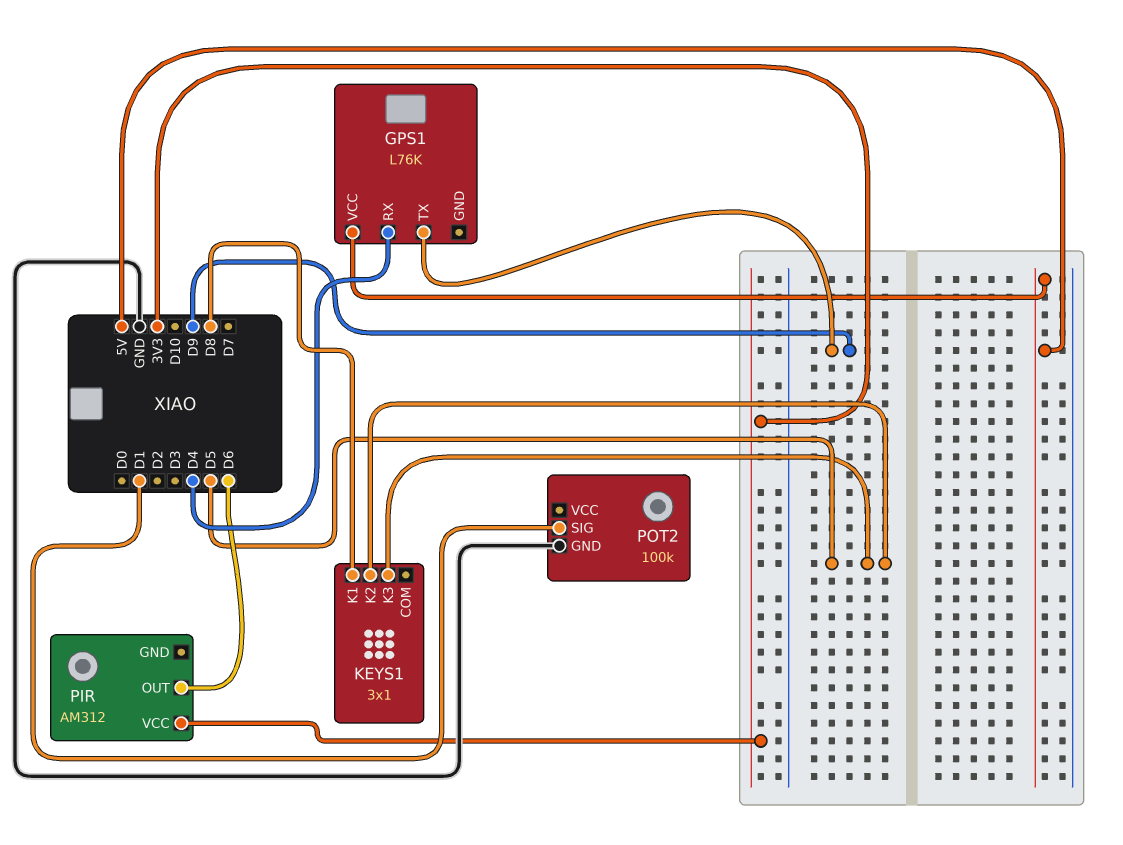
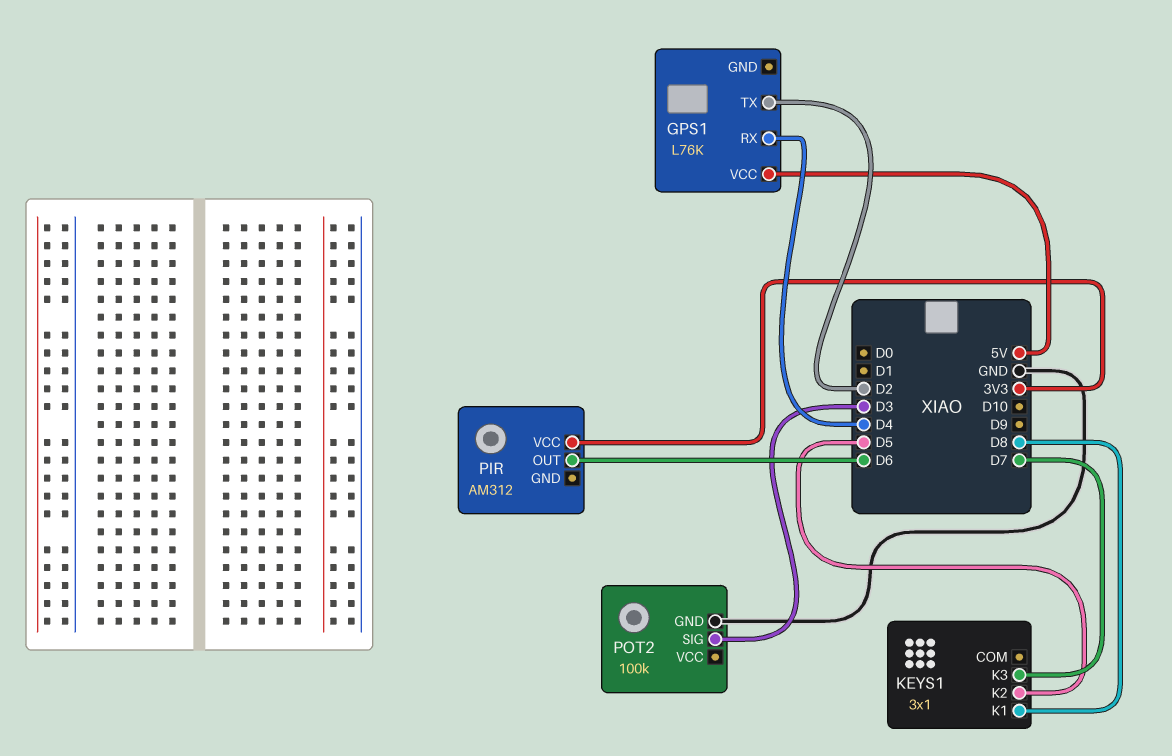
GPS1 pin TX: D9 -> D2
KEYS1 pin K3: D5 -> D7
POT2 pin SIG: D1 -> D3

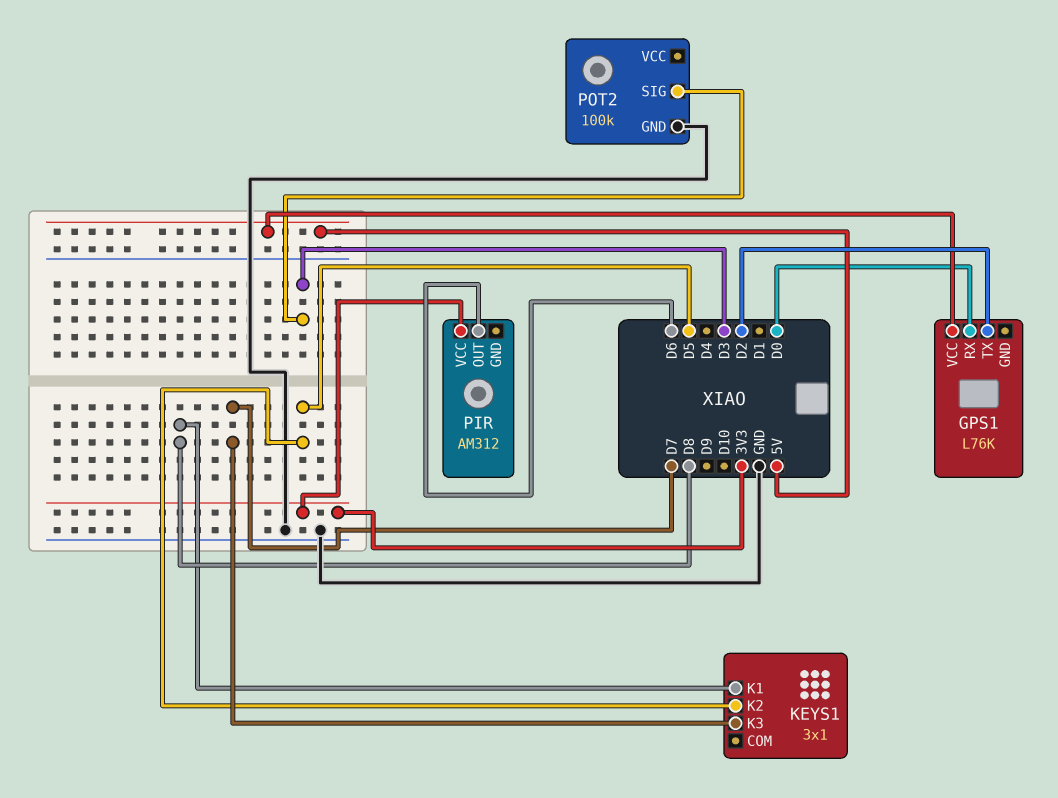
GPS1 pin RX: D4 -> D0

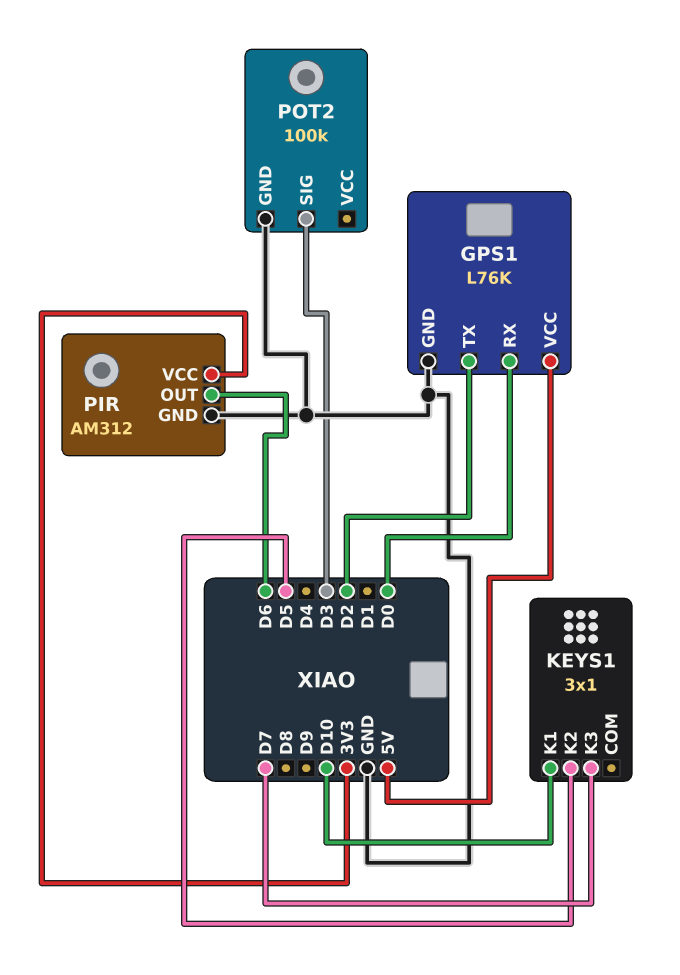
GPS1 pin GND: none -> GND
KEYS1 pin K1: D8 -> D10
PIR pin GND: none -> GND

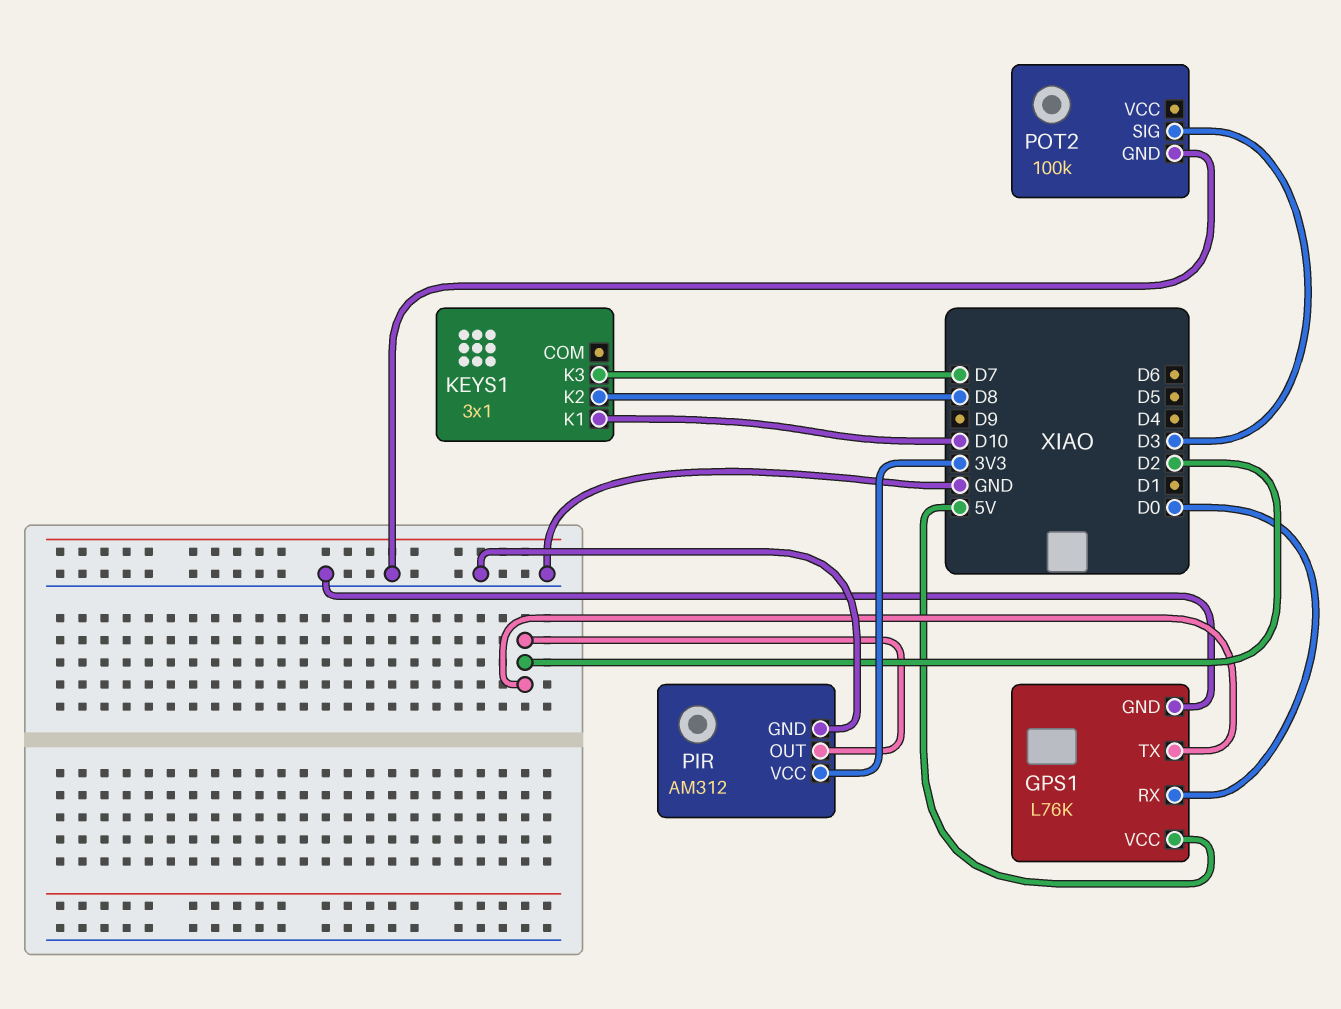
KEYS1 pin K2: D5 -> D8
PIR pin OUT: D6 -> D2

